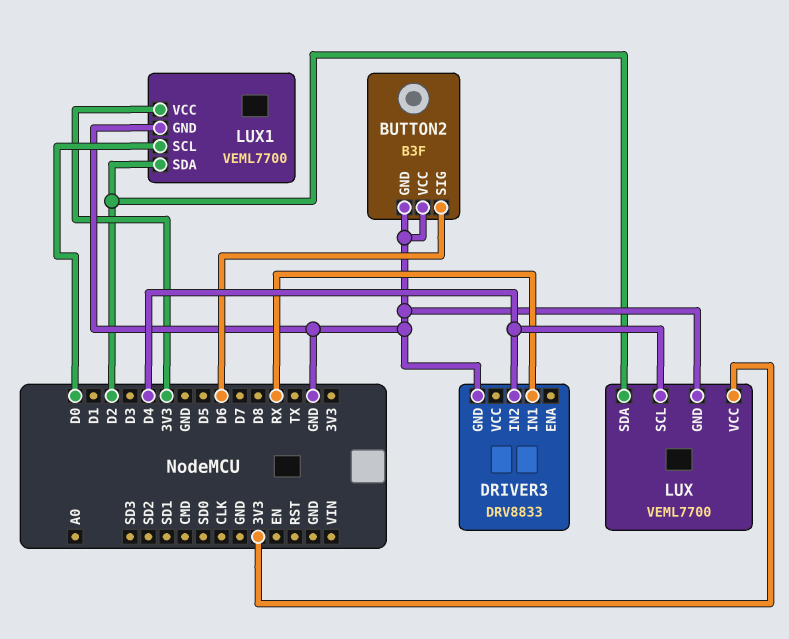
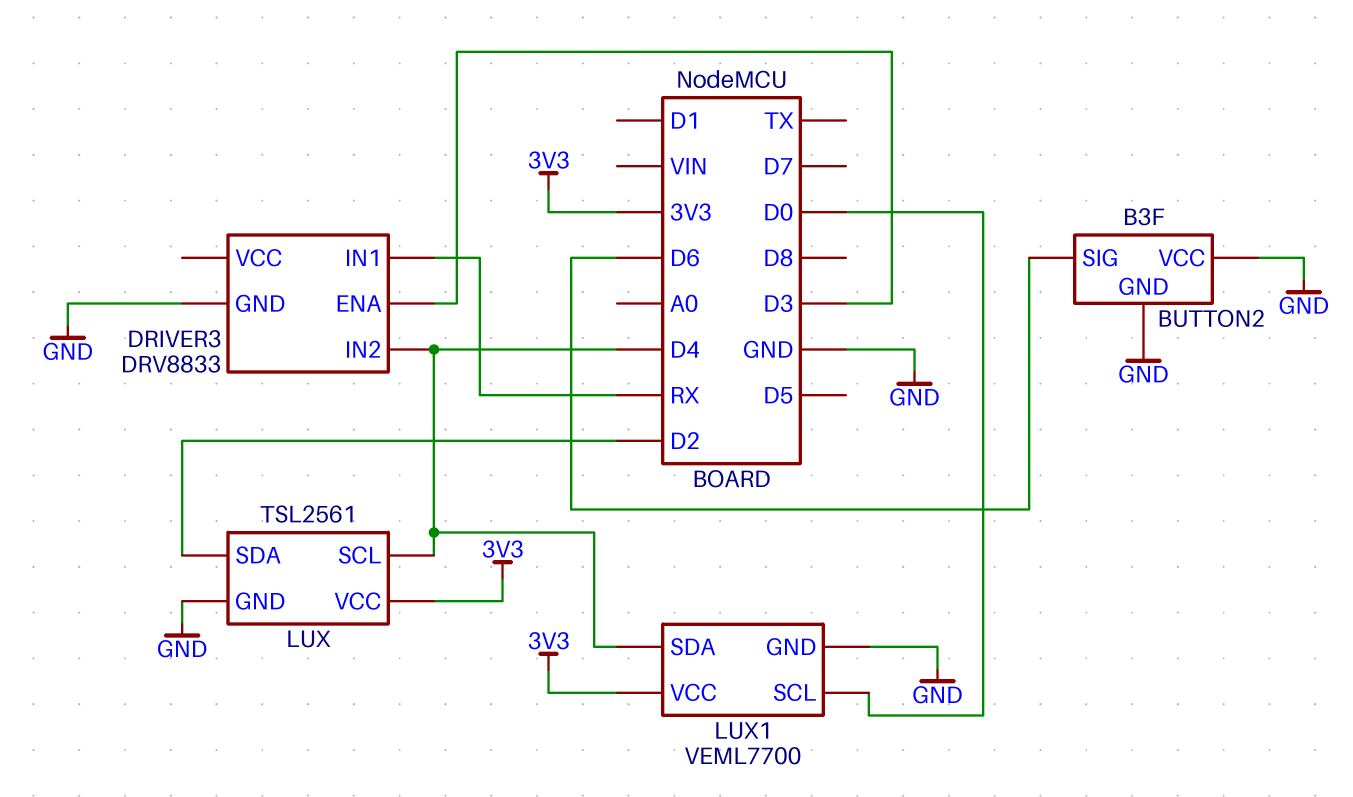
DRIVER3 pin ENA: none -> D3
LUX: VEML7700 -> TSL2561
LUX1 pin SDA: D2 -> D4

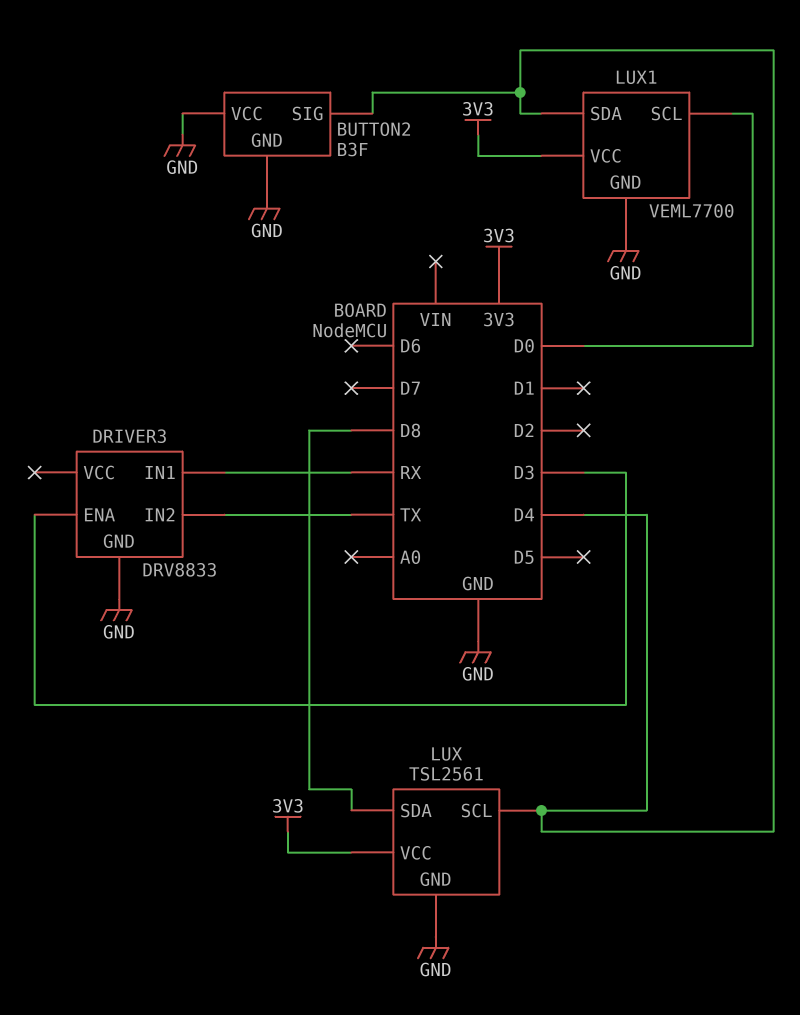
BUTTON2 pin SIG: D6 -> D4
DRIVER3 pin IN2: D4 -> TX
LUX pin SDA: D2 -> D8

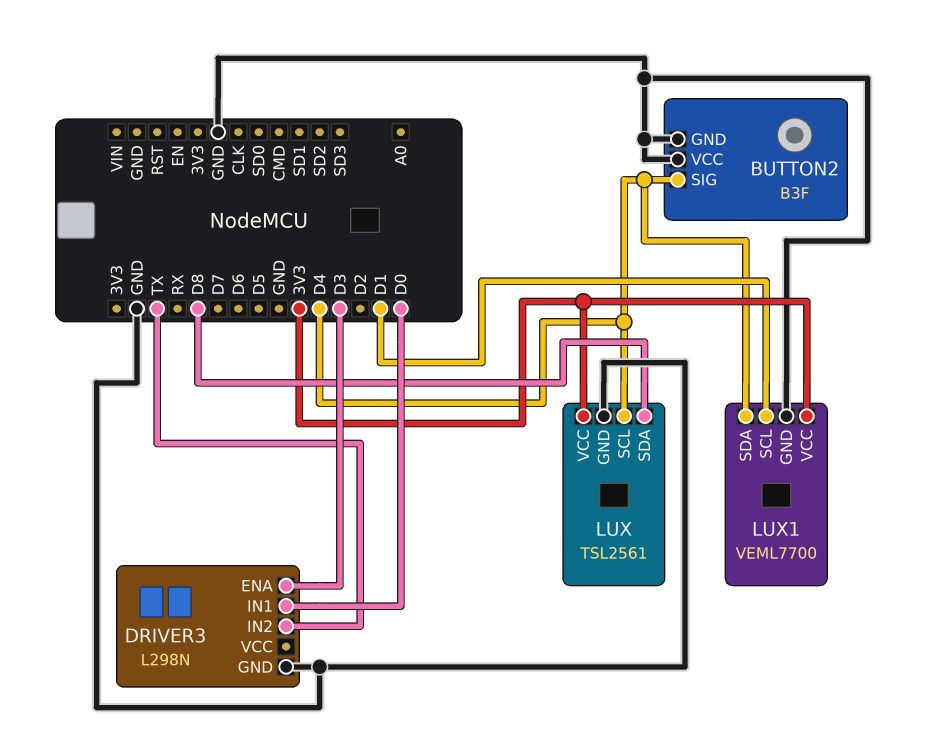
DRIVER3: DRV8833 -> L298N
DRIVER3 pin IN1: RX -> D0
LUX1 pin SCL: D0 -> D1

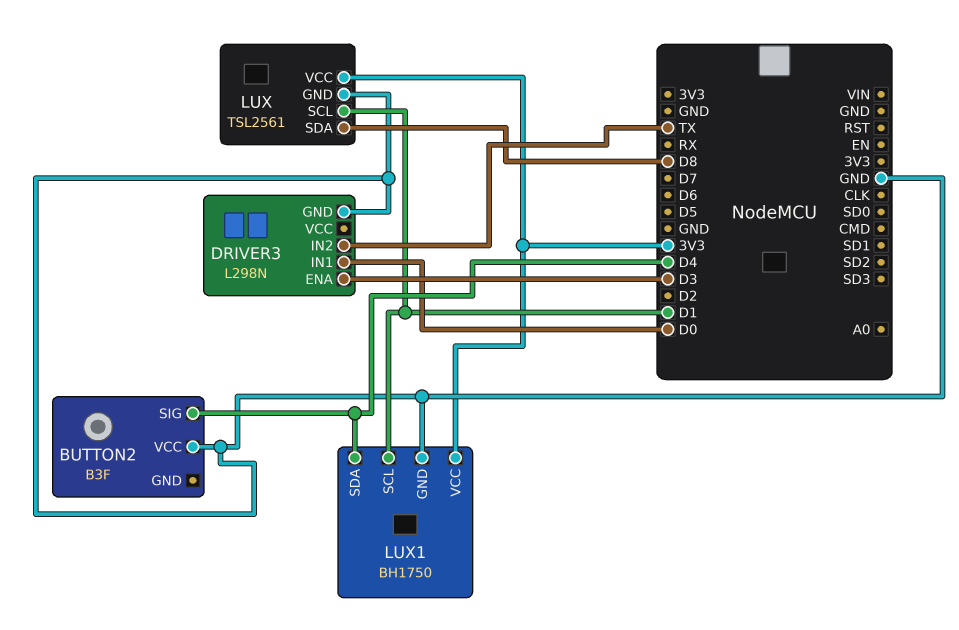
BUTTON2 pin GND: GND -> none
LUX pin SCL: D4 -> D1
LUX1: VEML7700 -> BH1750

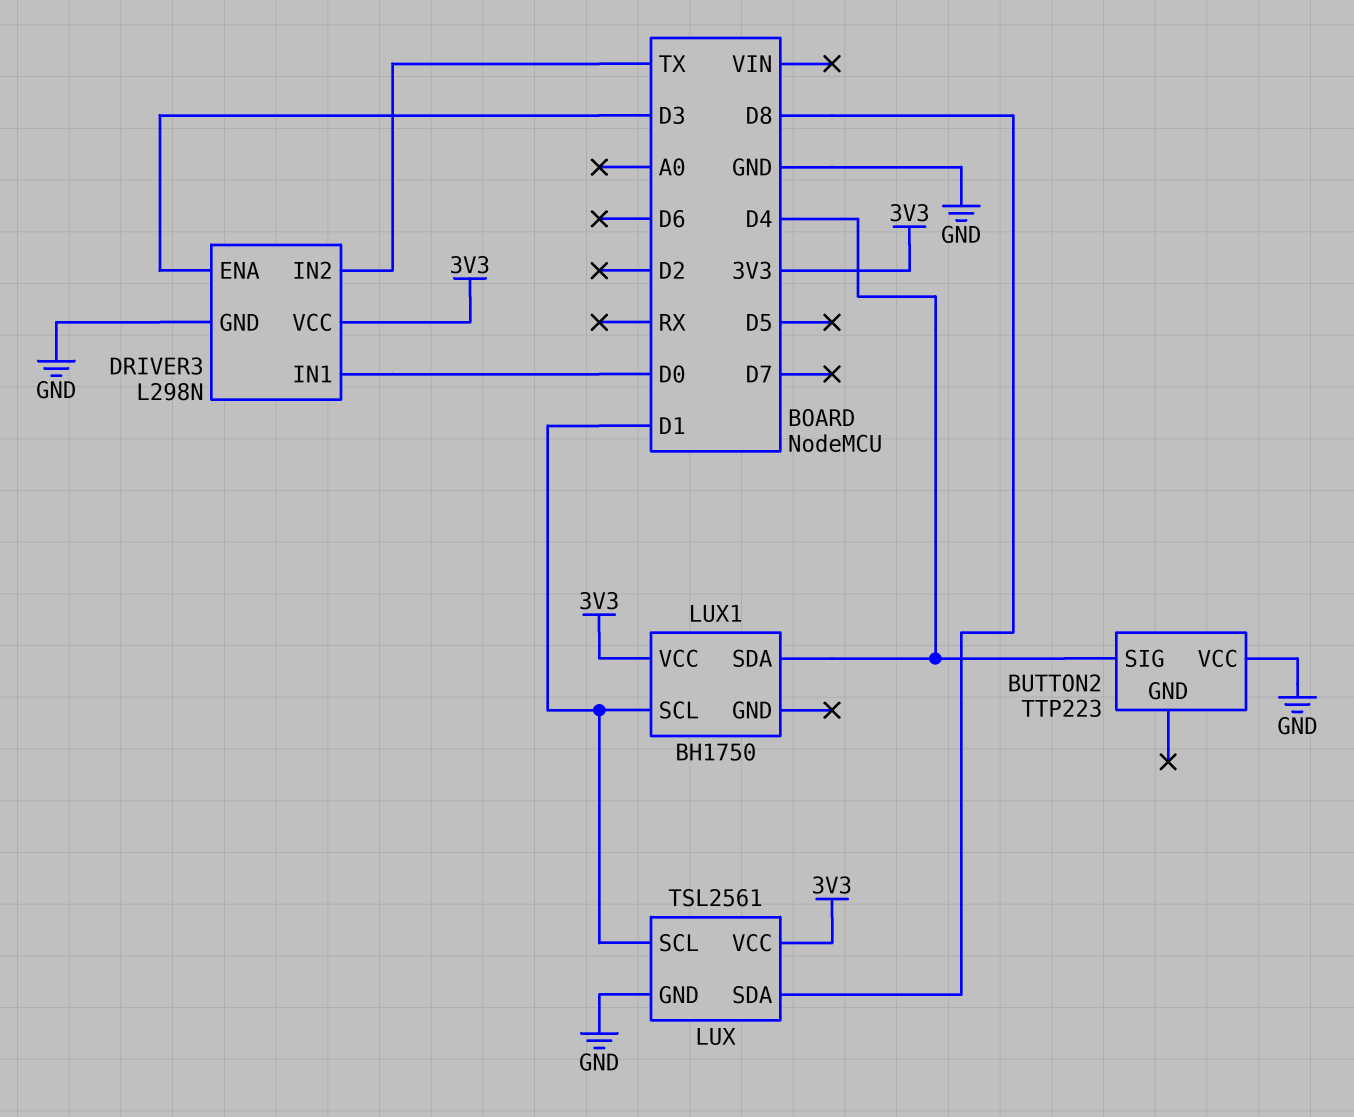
BUTTON2: B3F -> TTP223
DRIVER3 pin VCC: none -> 3V3
LUX1 pin GND: GND -> none

